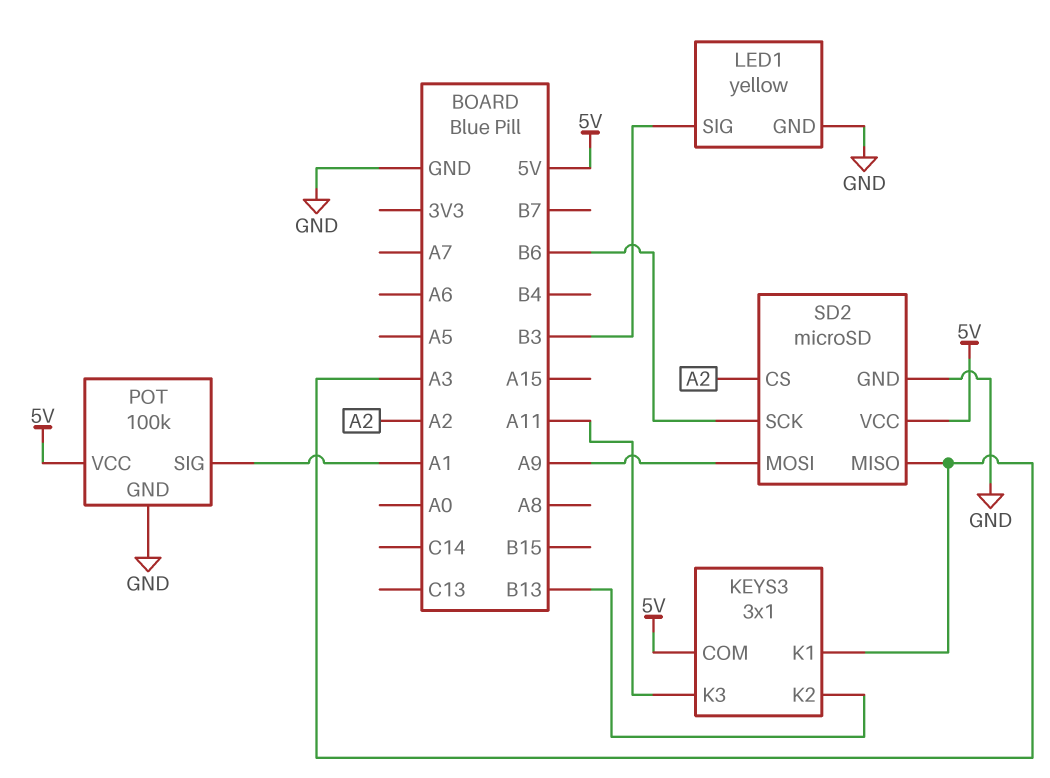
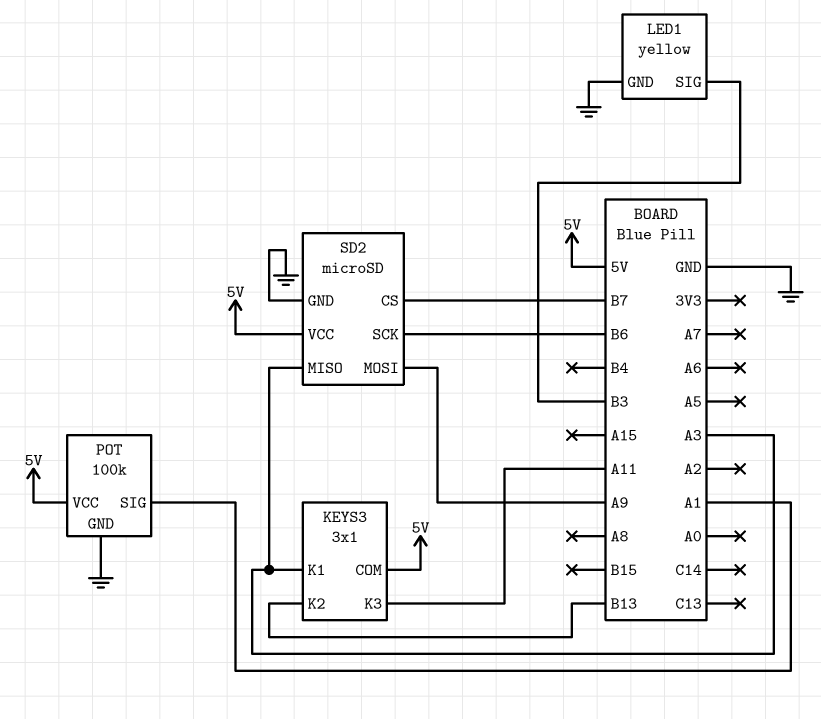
SD2 pin CS: A2 -> B7

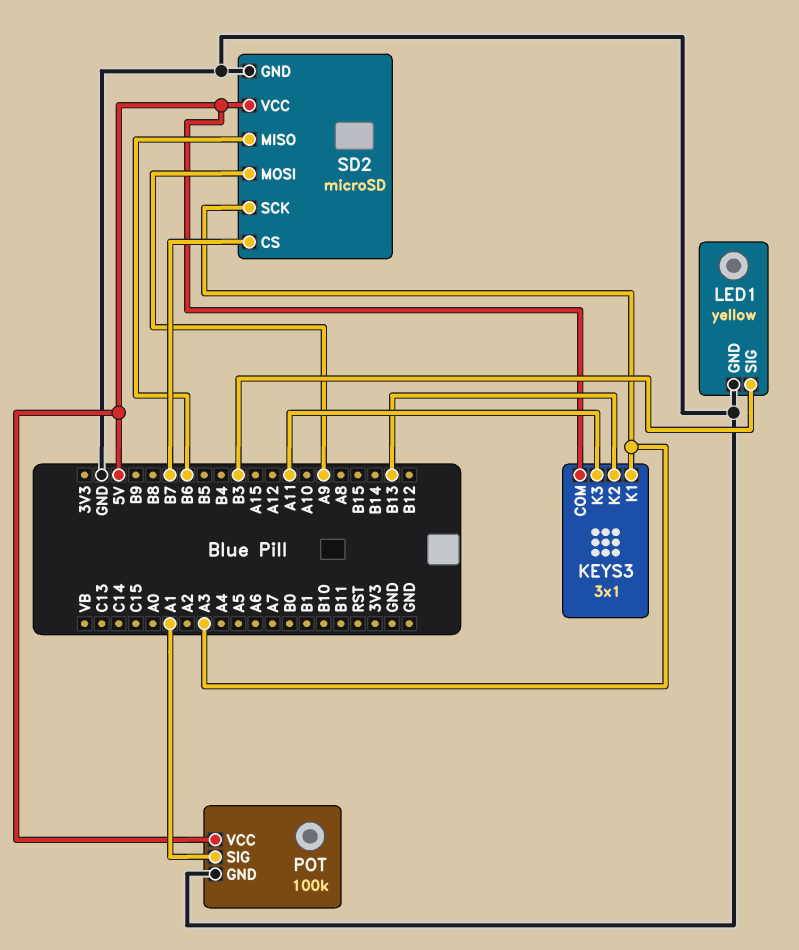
SD2 pin MISO: A3 -> B6
SD2 pin SCK: B6 -> A3

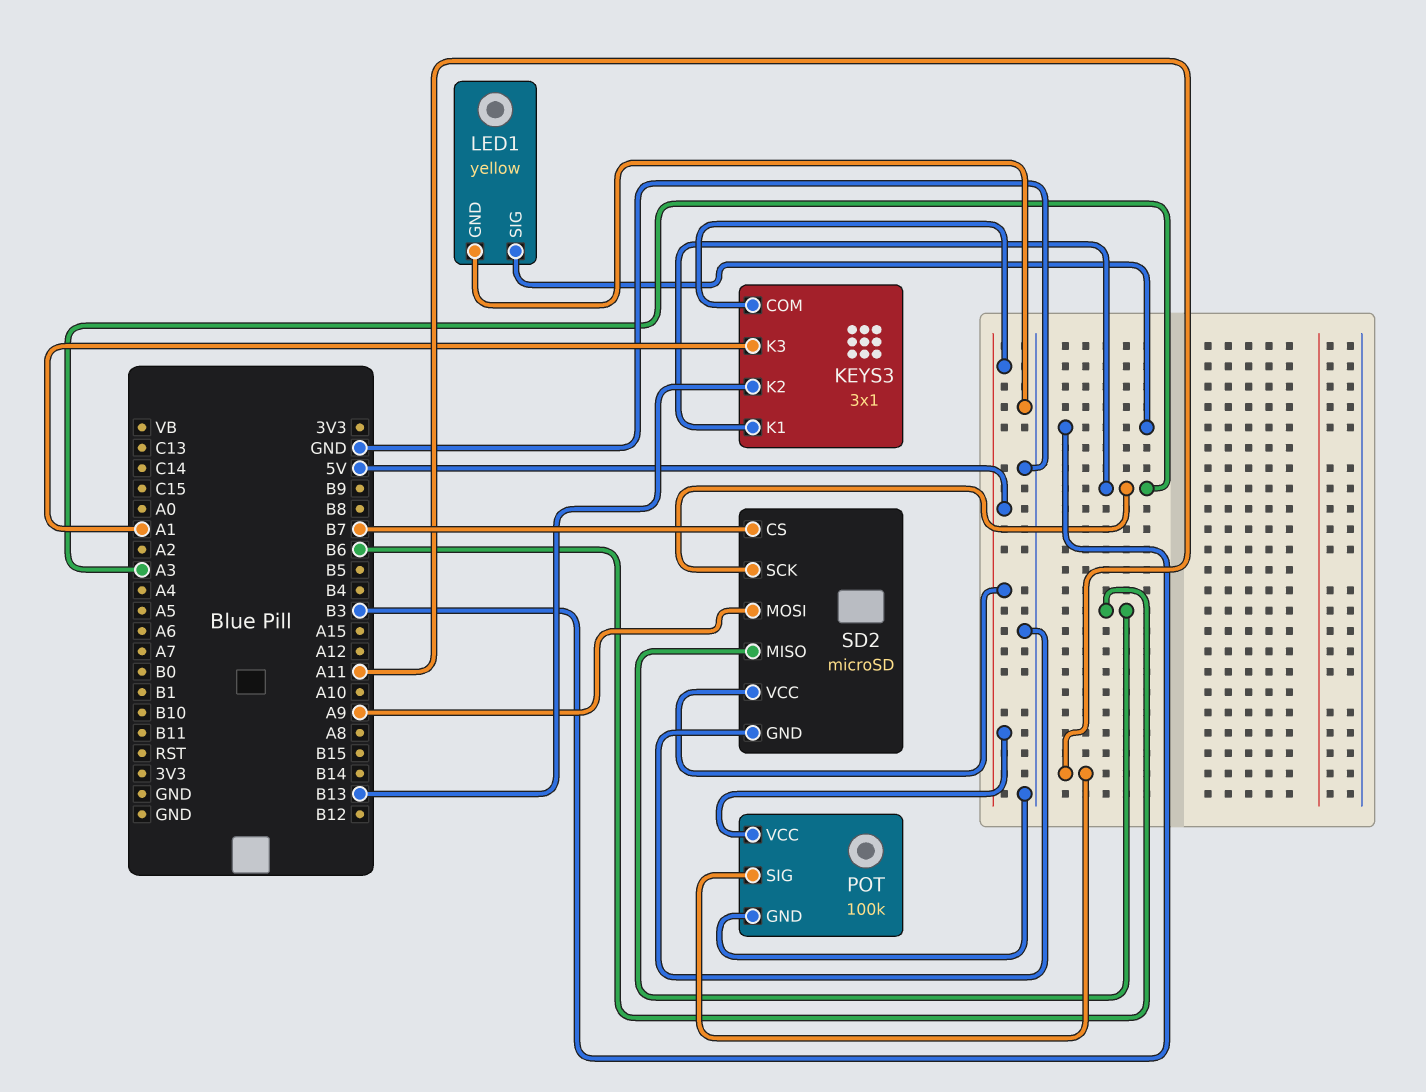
KEYS3 pin K3: A11 -> A1
POT pin SIG: A1 -> A11

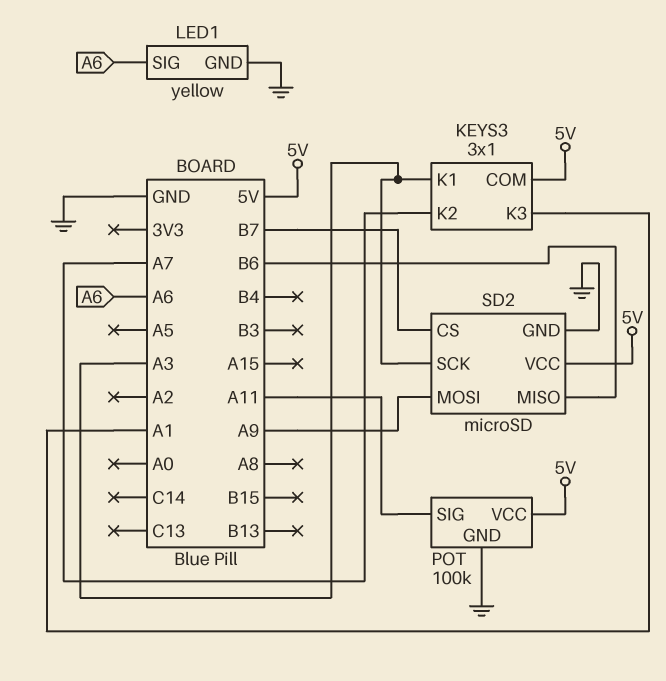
KEYS3 pin K2: B13 -> A7
LED1 pin SIG: B3 -> A6

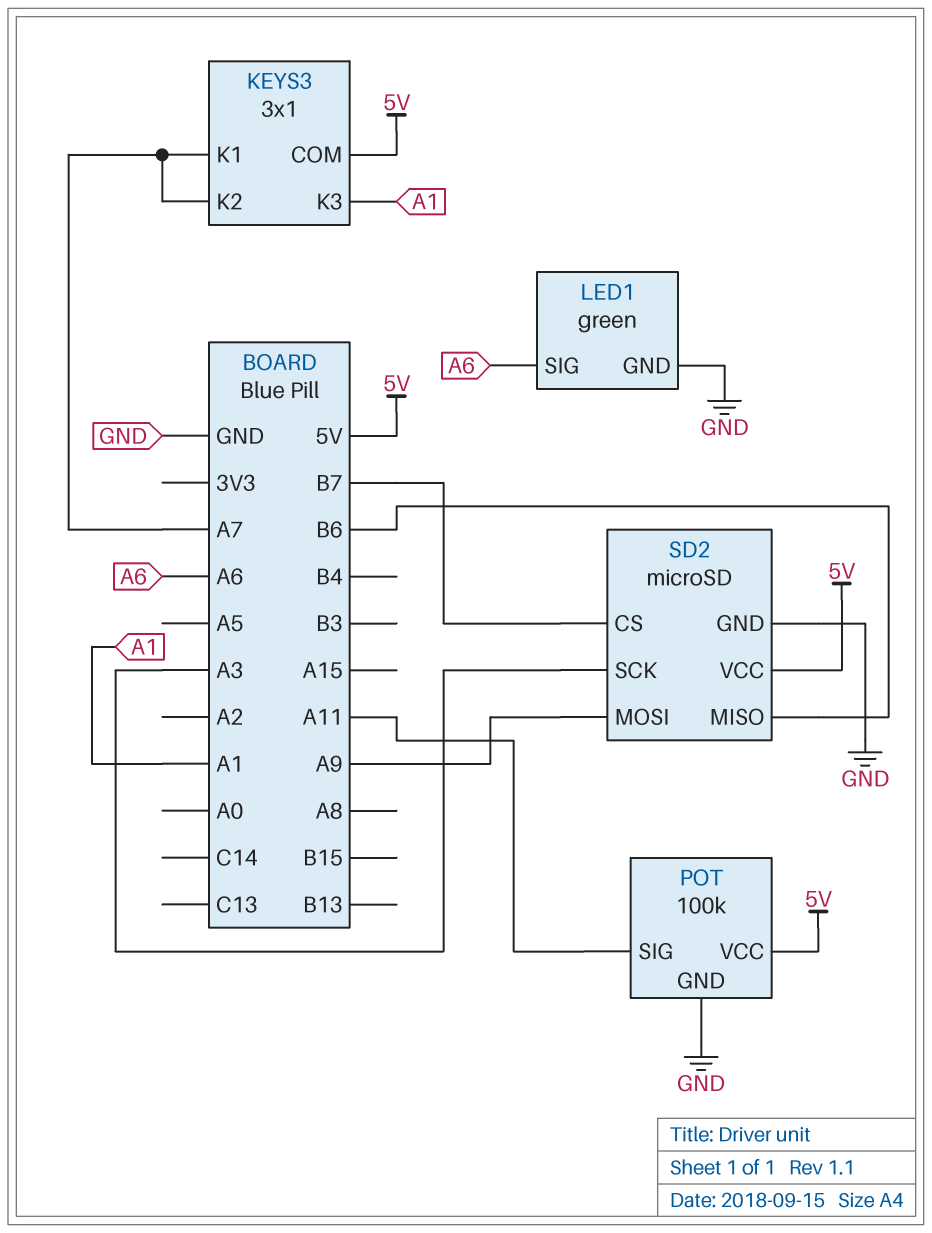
KEYS3 pin K1: A3 -> A7
LED1: yellow -> green

